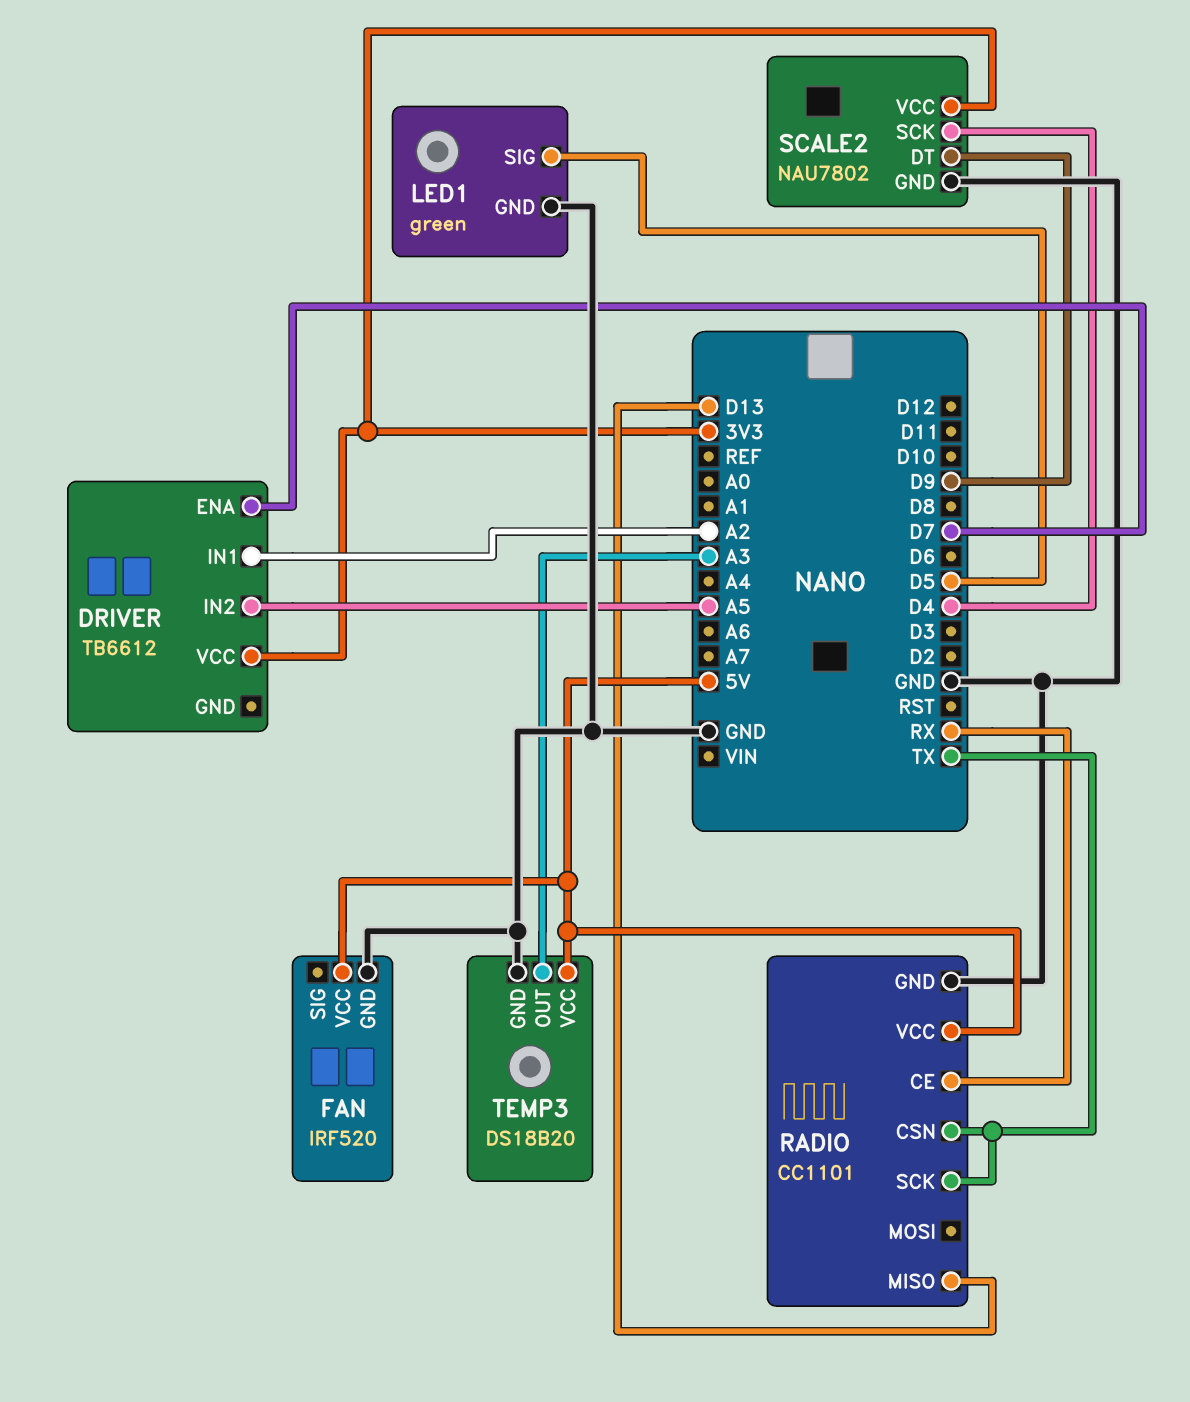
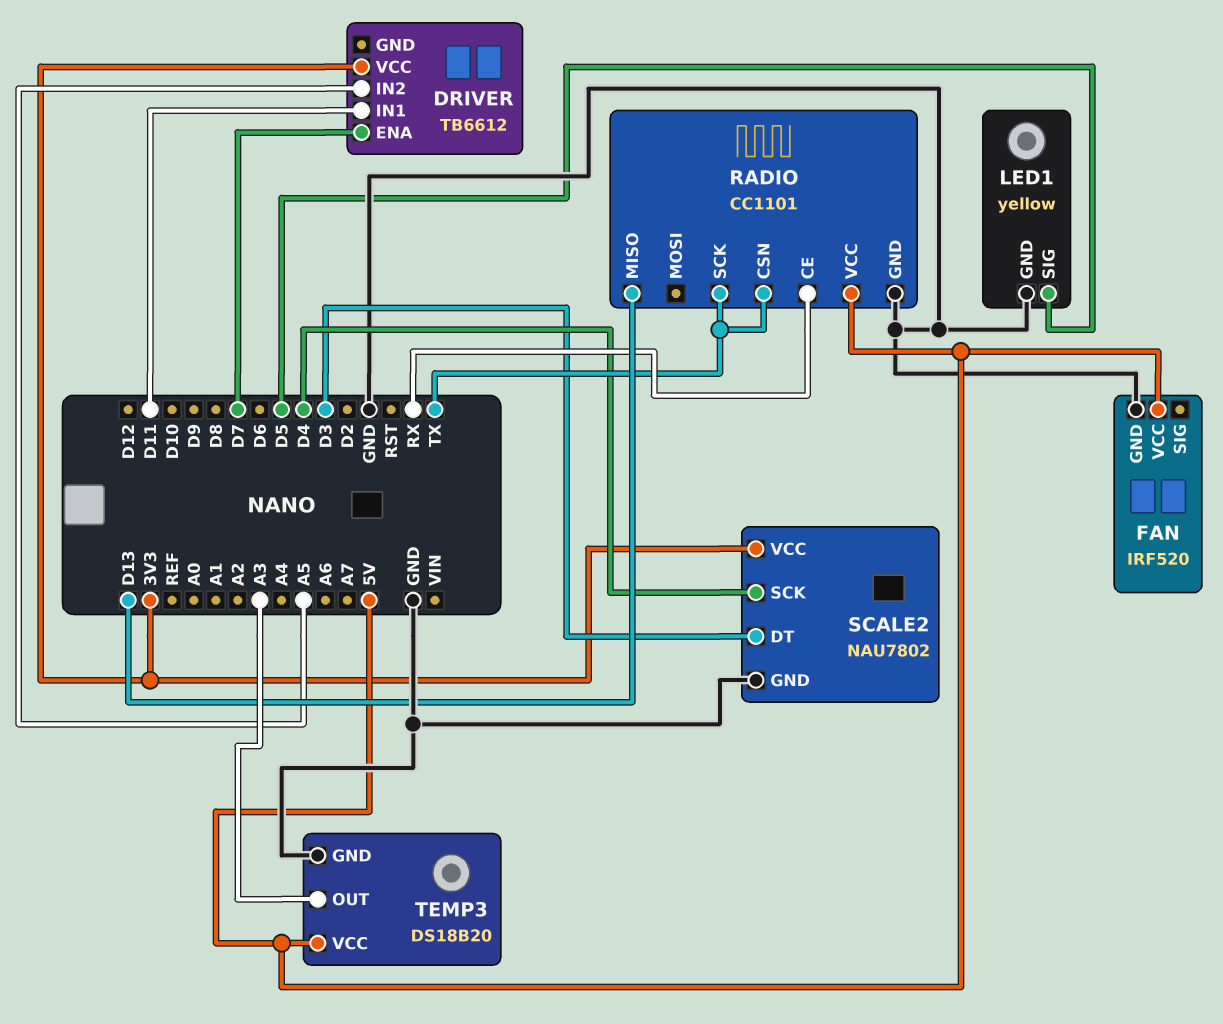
DRIVER pin IN1: A2 -> D11
LED1: green -> yellow
SCALE2 pin DT: D9 -> D3

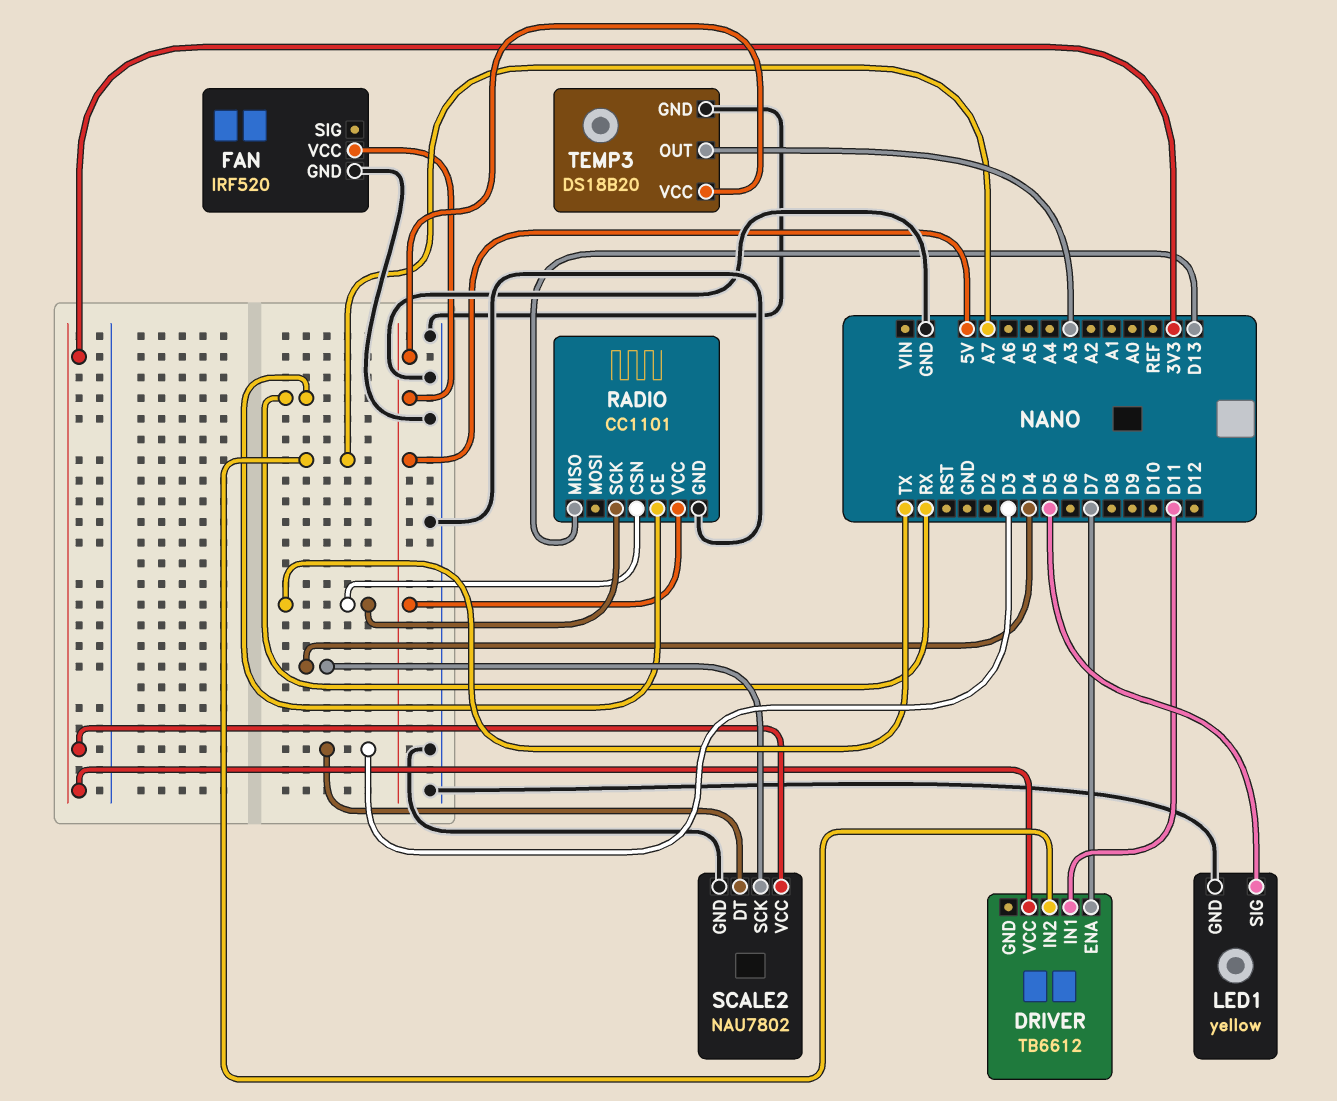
DRIVER pin IN2: A5 -> A7

